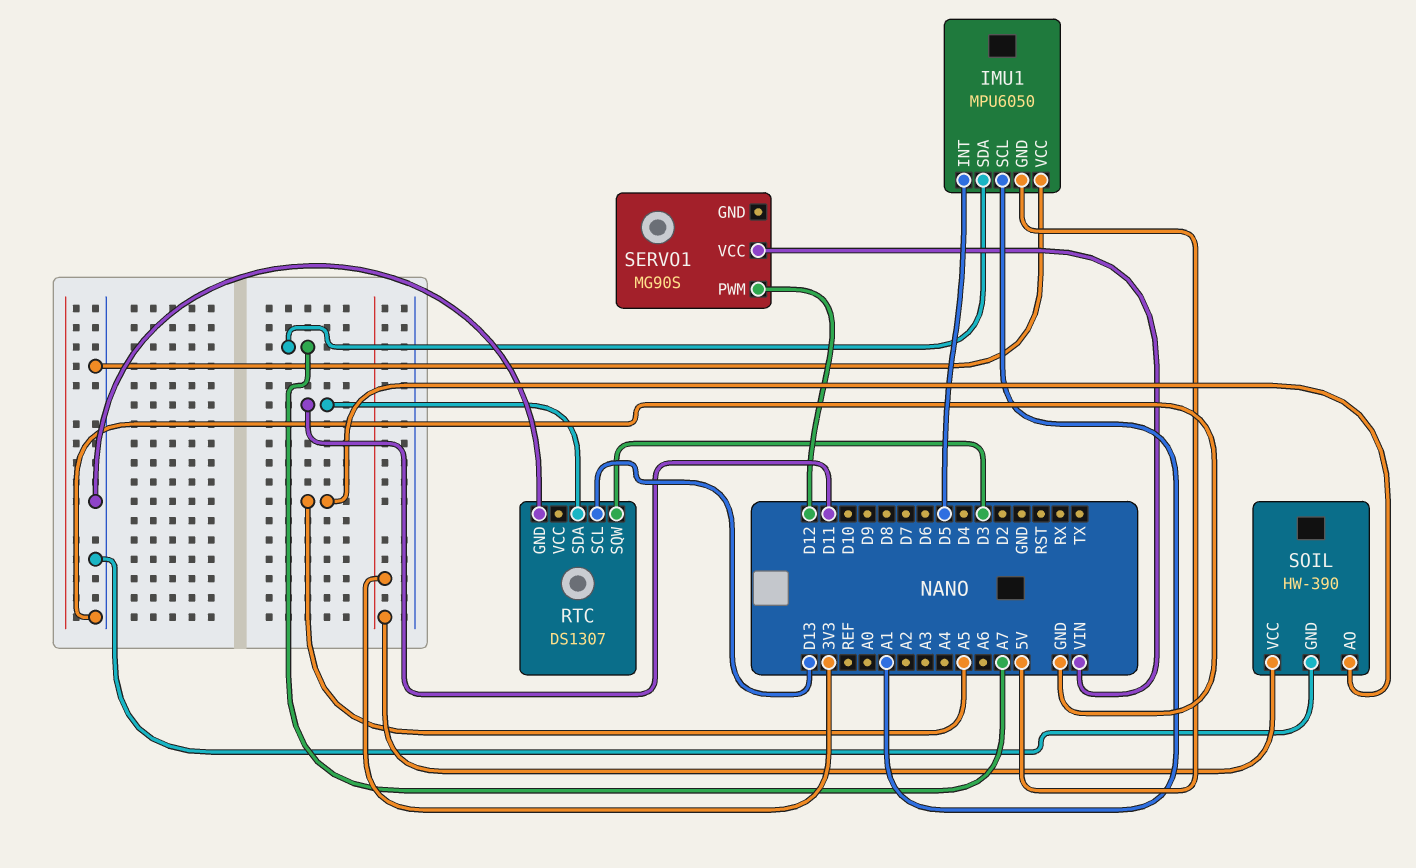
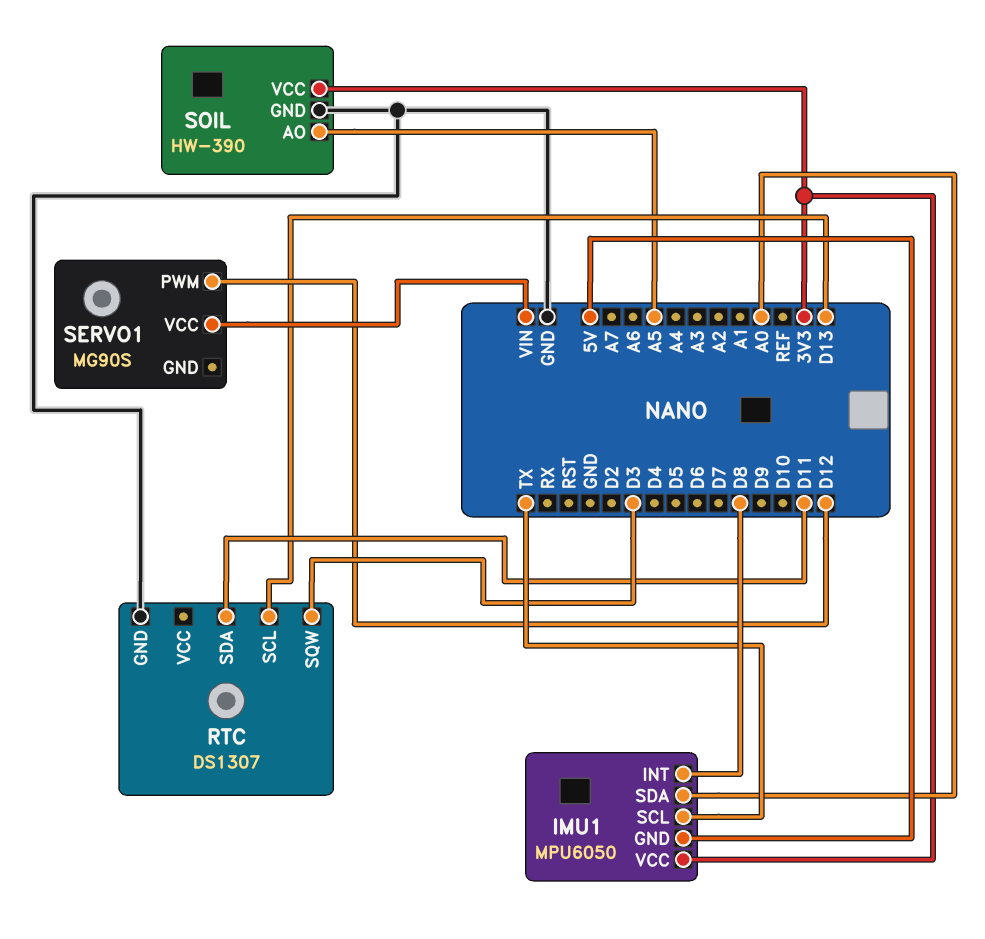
IMU1 pin INT: D5 -> D8
IMU1 pin SCL: A1 -> TX
IMU1 pin SDA: A7 -> A0
IMU1 pin VCC: GND -> 3V3

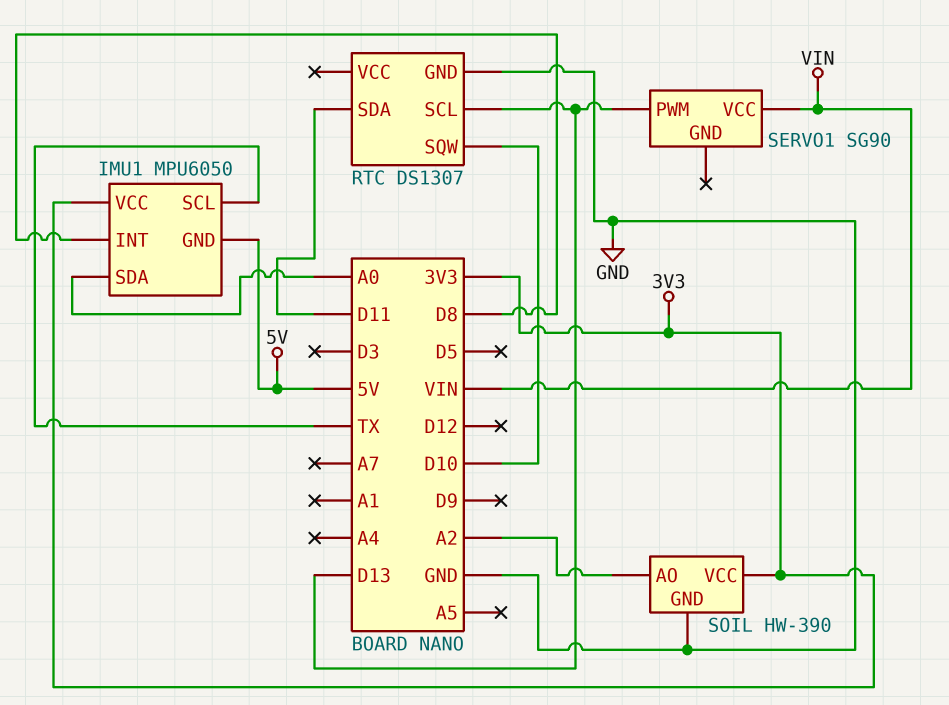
RTC pin SQW: D3 -> D10
SERVO1: MG90S -> SG90
SERVO1 pin PWM: D12 -> D13
SOIL pin AO: A5 -> A2

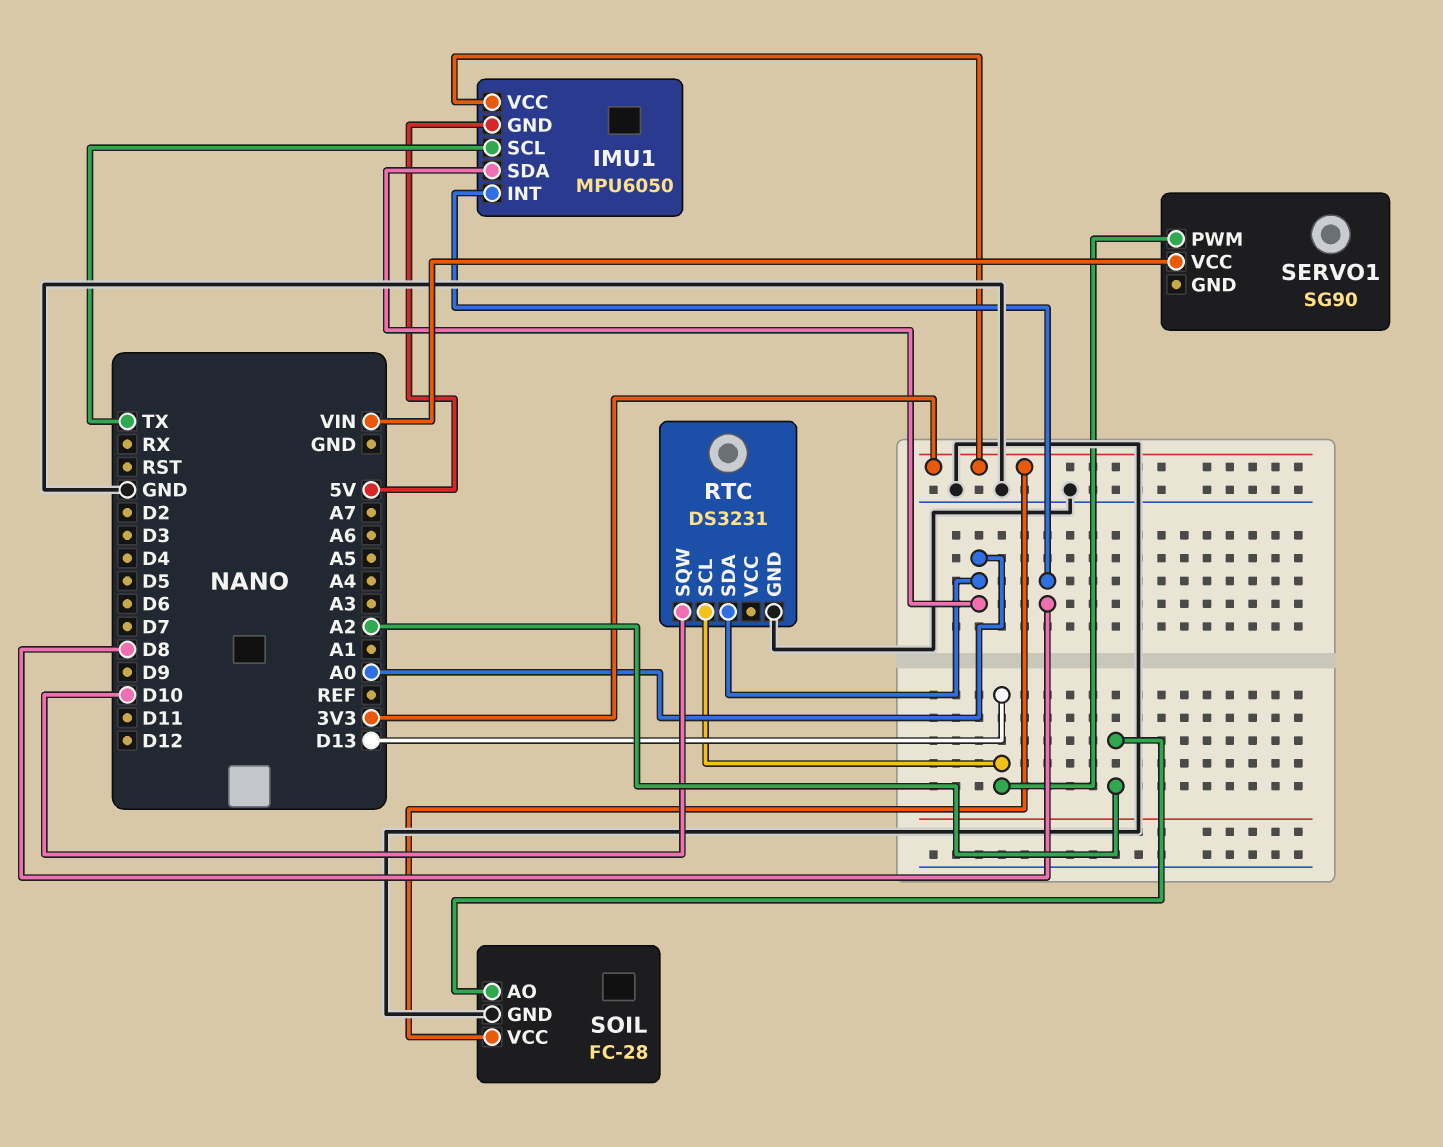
RTC: DS1307 -> DS3231
RTC pin SDA: D11 -> A0
SOIL: HW-390 -> FC-28

